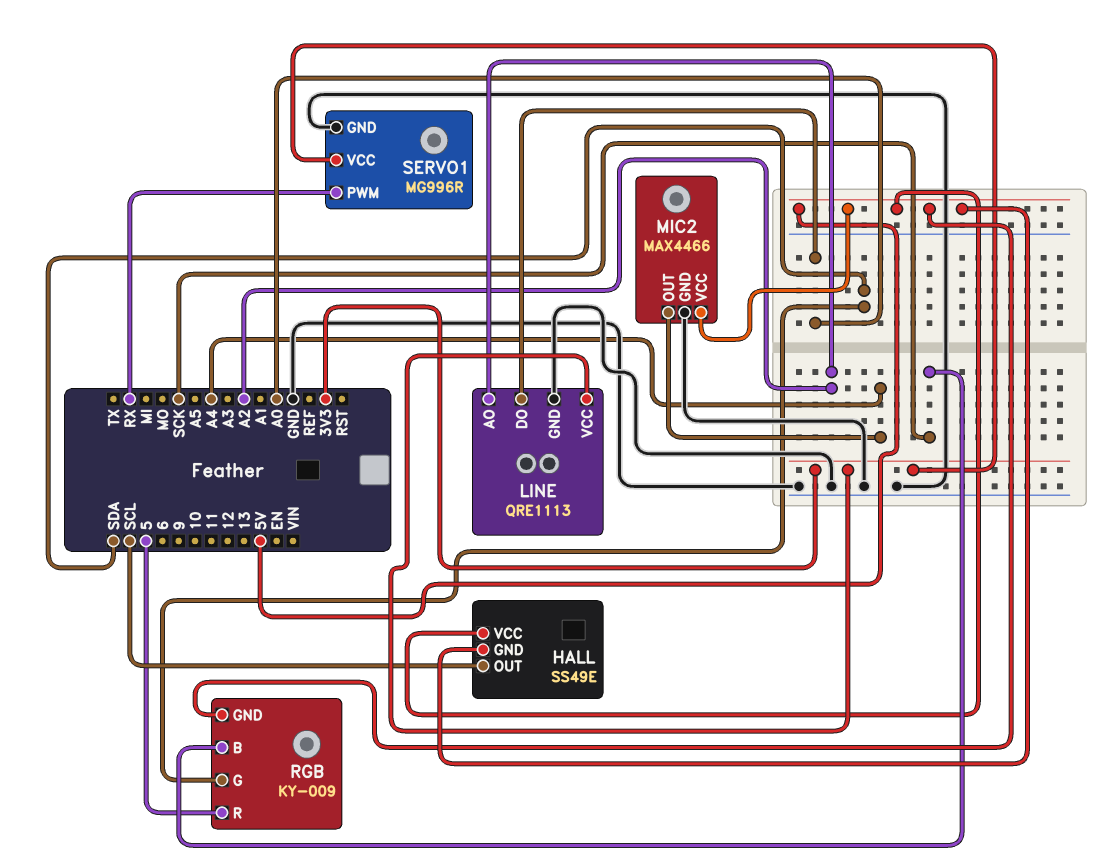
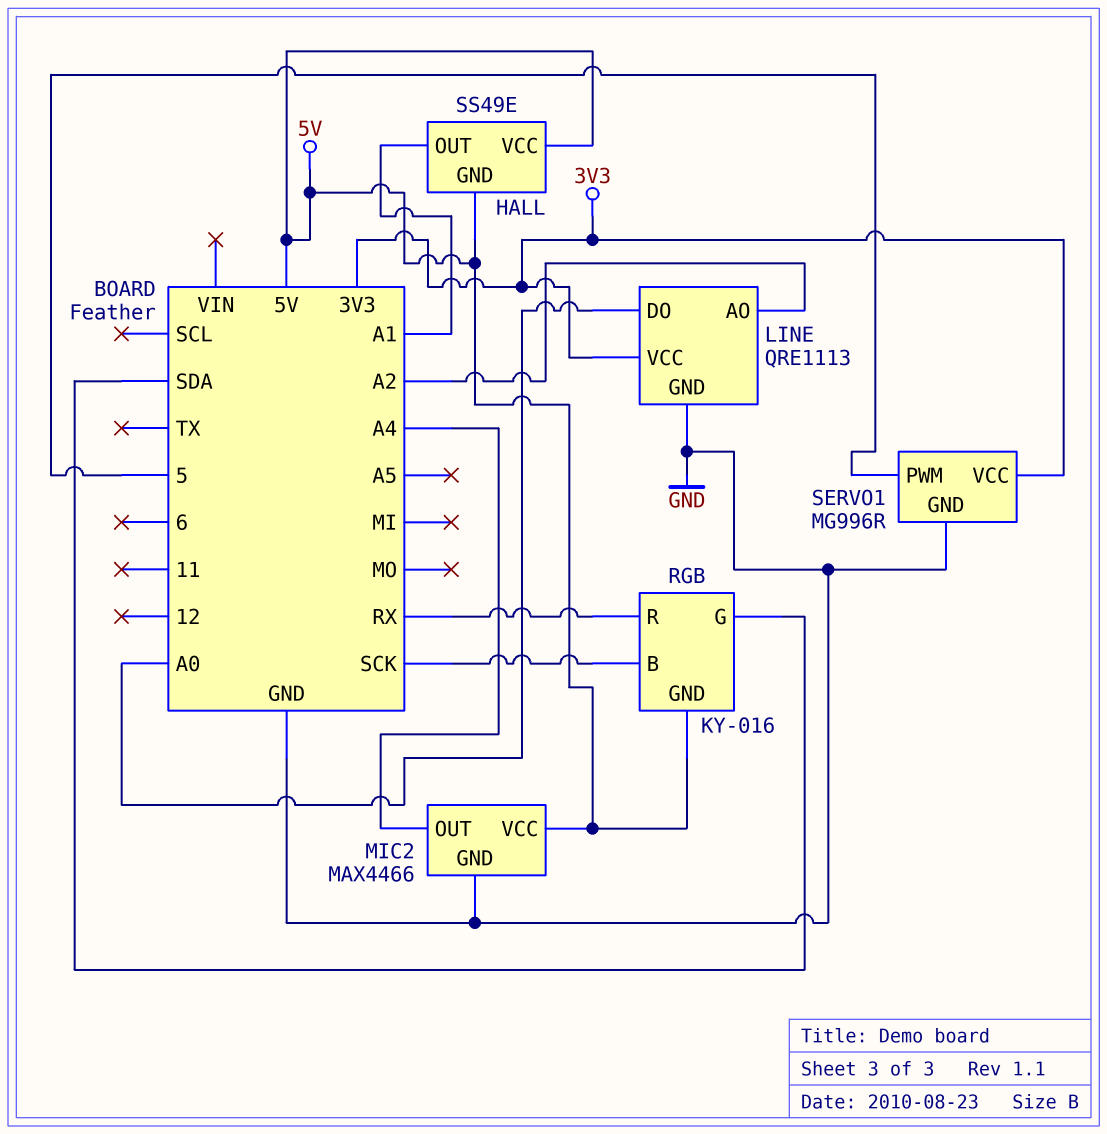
HALL pin OUT: SCL -> A1
RGB: KY-009 -> KY-016
RGB pin R: 5 -> RX
SERVO1 pin PWM: RX -> 5

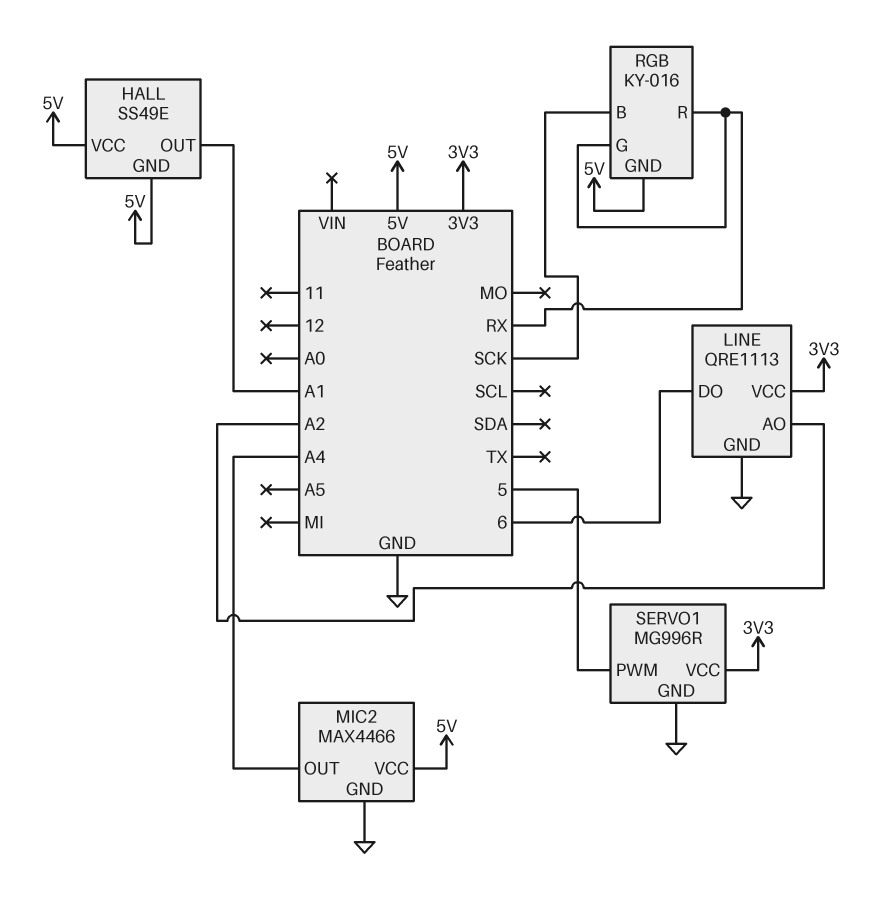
LINE pin DO: A0 -> 6
RGB pin G: SDA -> RX

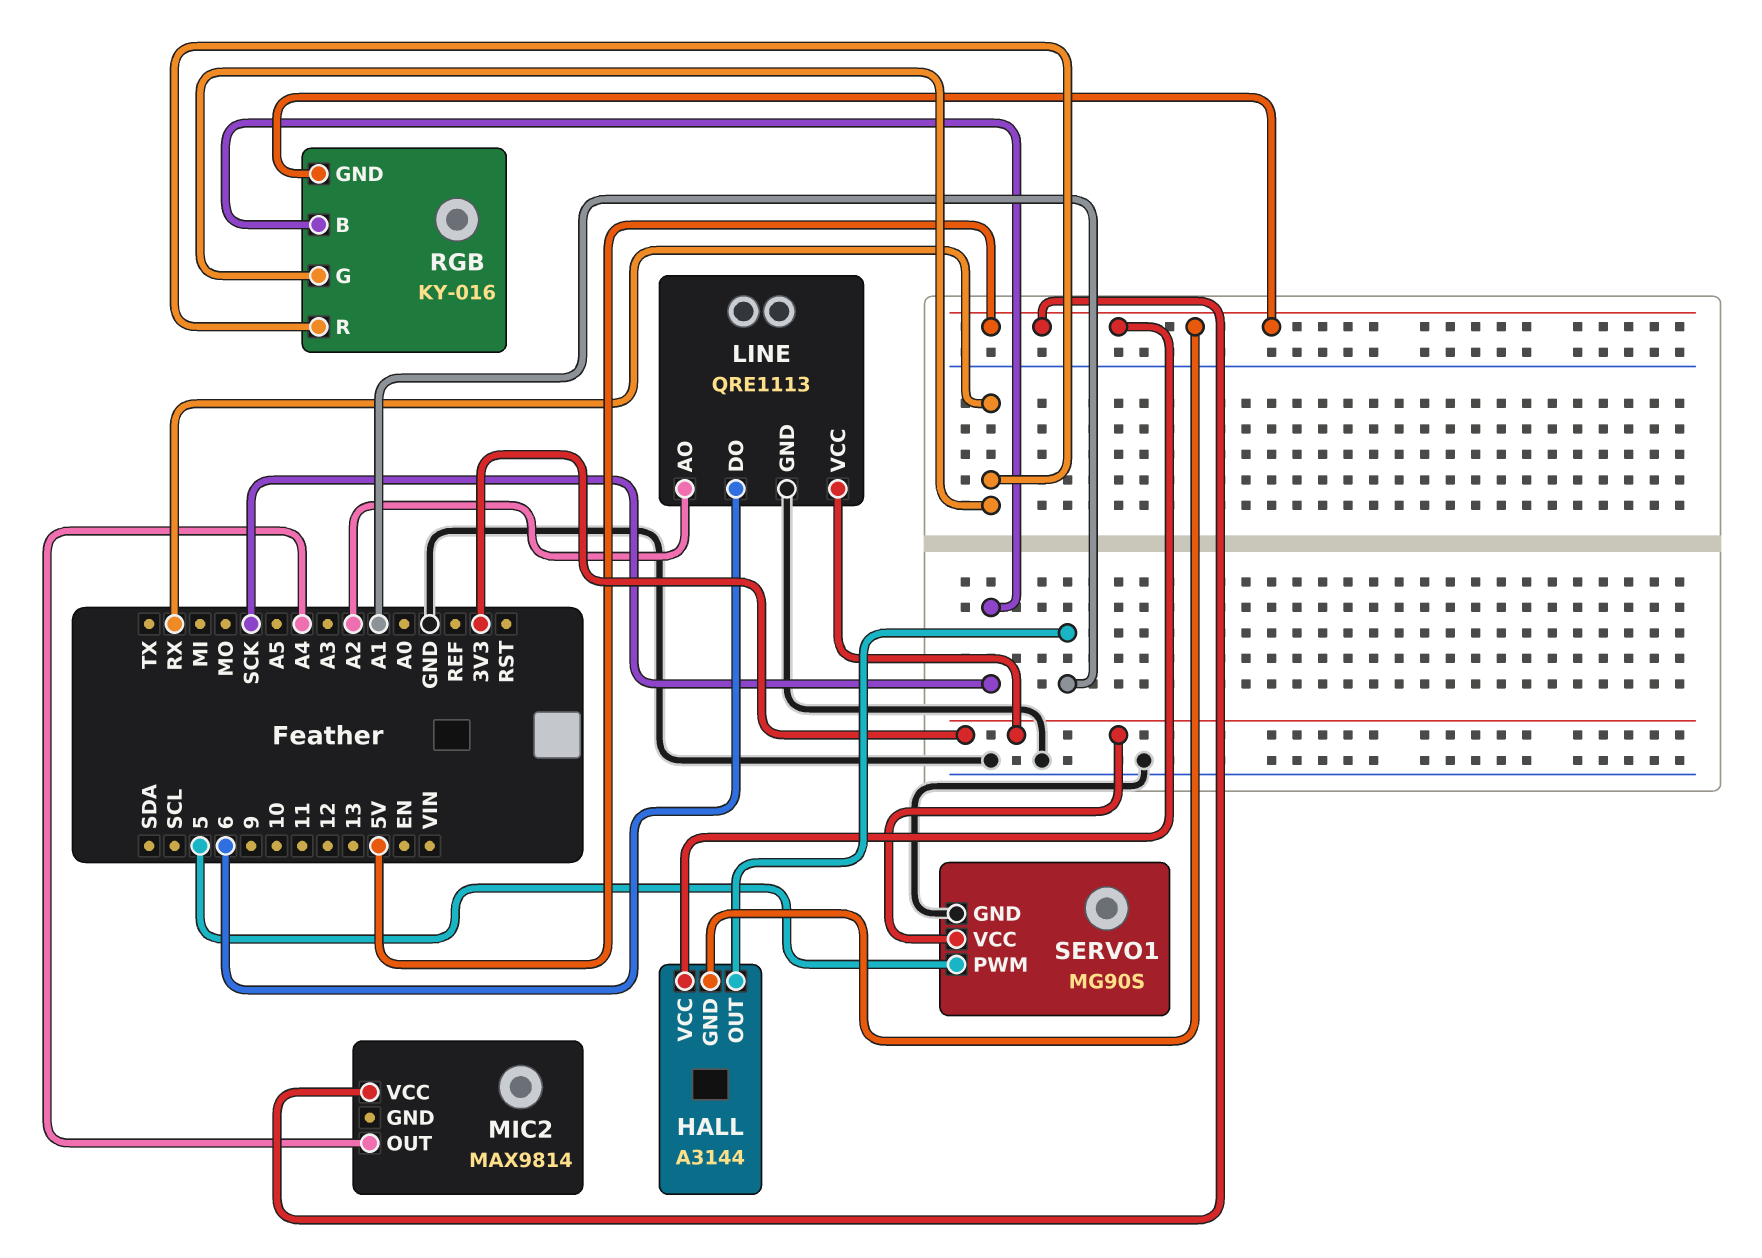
HALL: SS49E -> A3144
MIC2: MAX4466 -> MAX9814
MIC2 pin GND: GND -> none
SERVO1: MG996R -> MG90S

